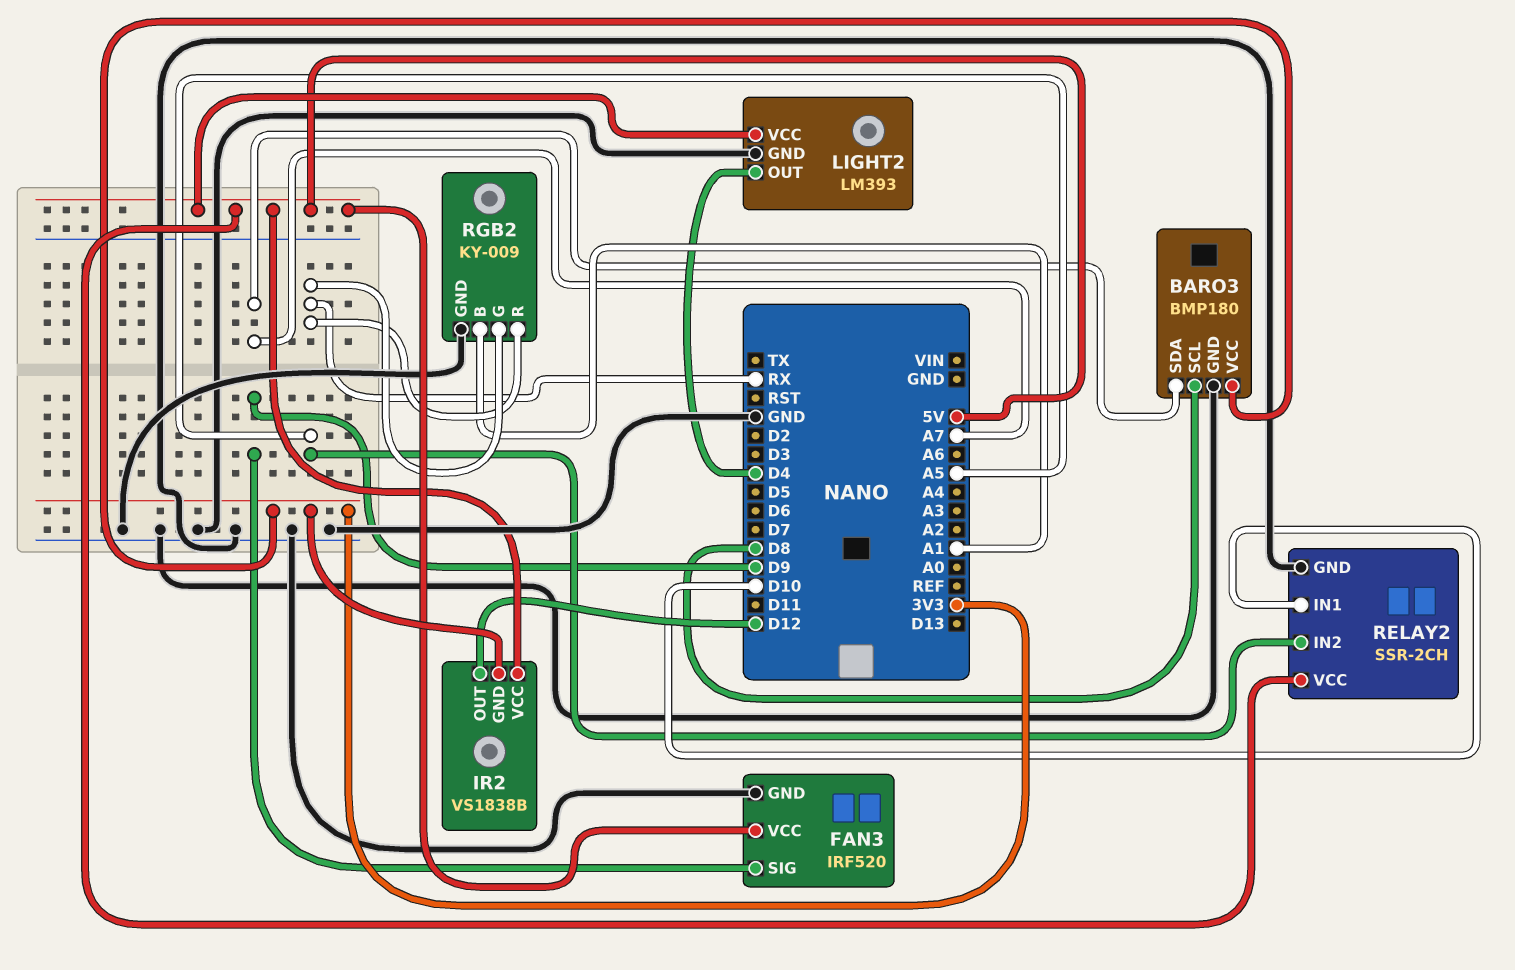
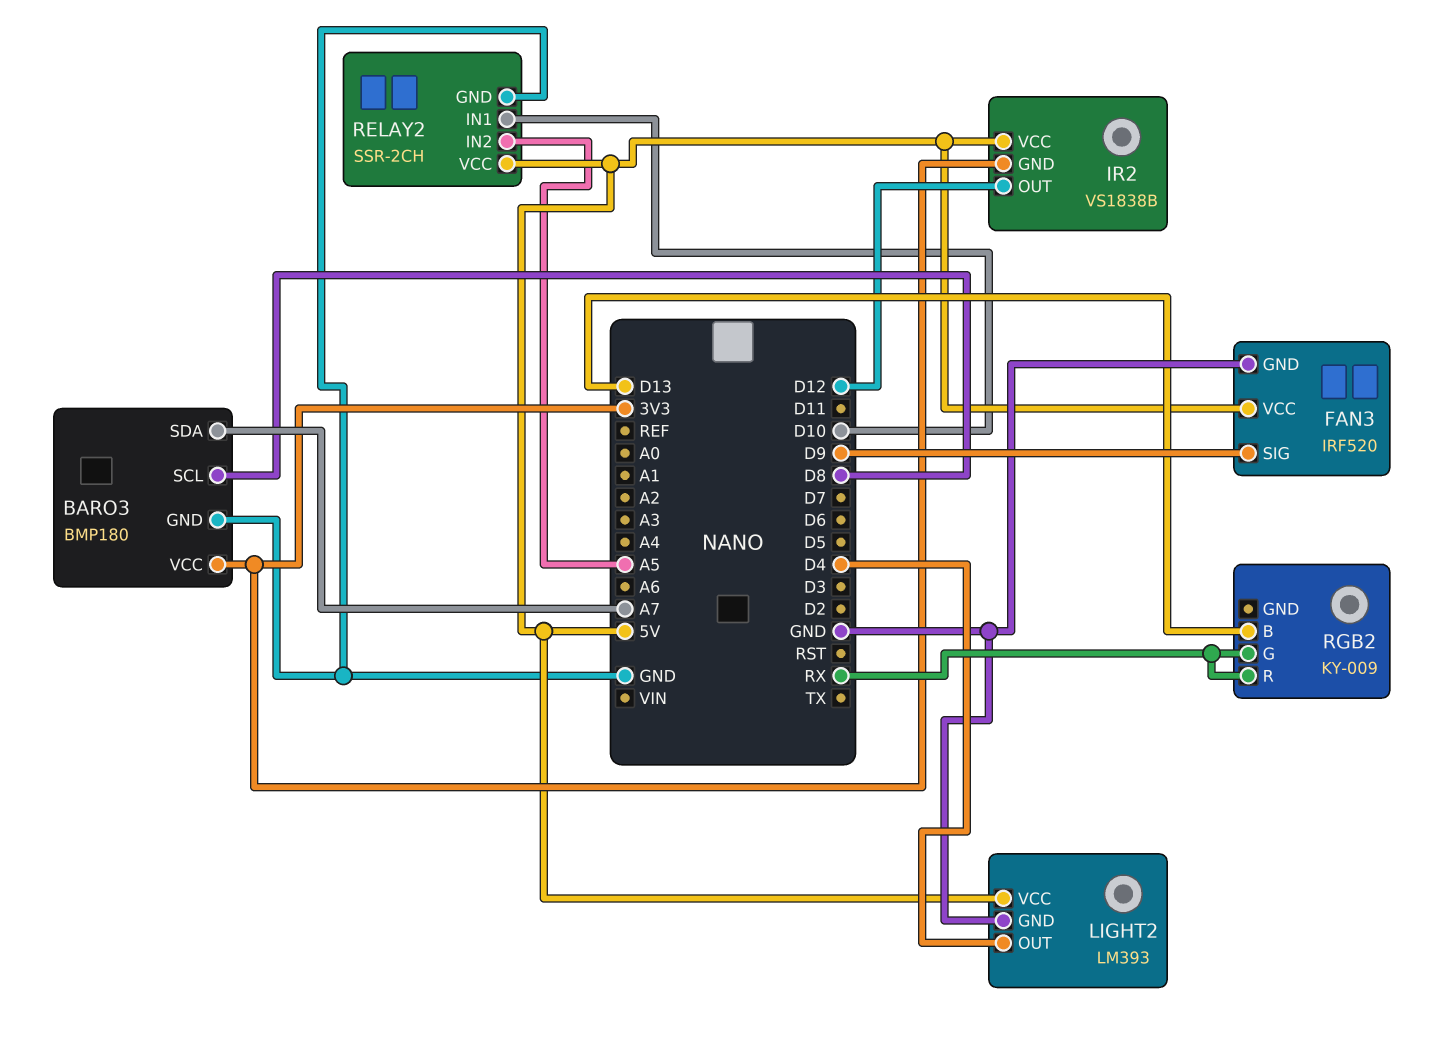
RGB2 pin B: A1 -> D13
RGB2 pin GND: GND -> none

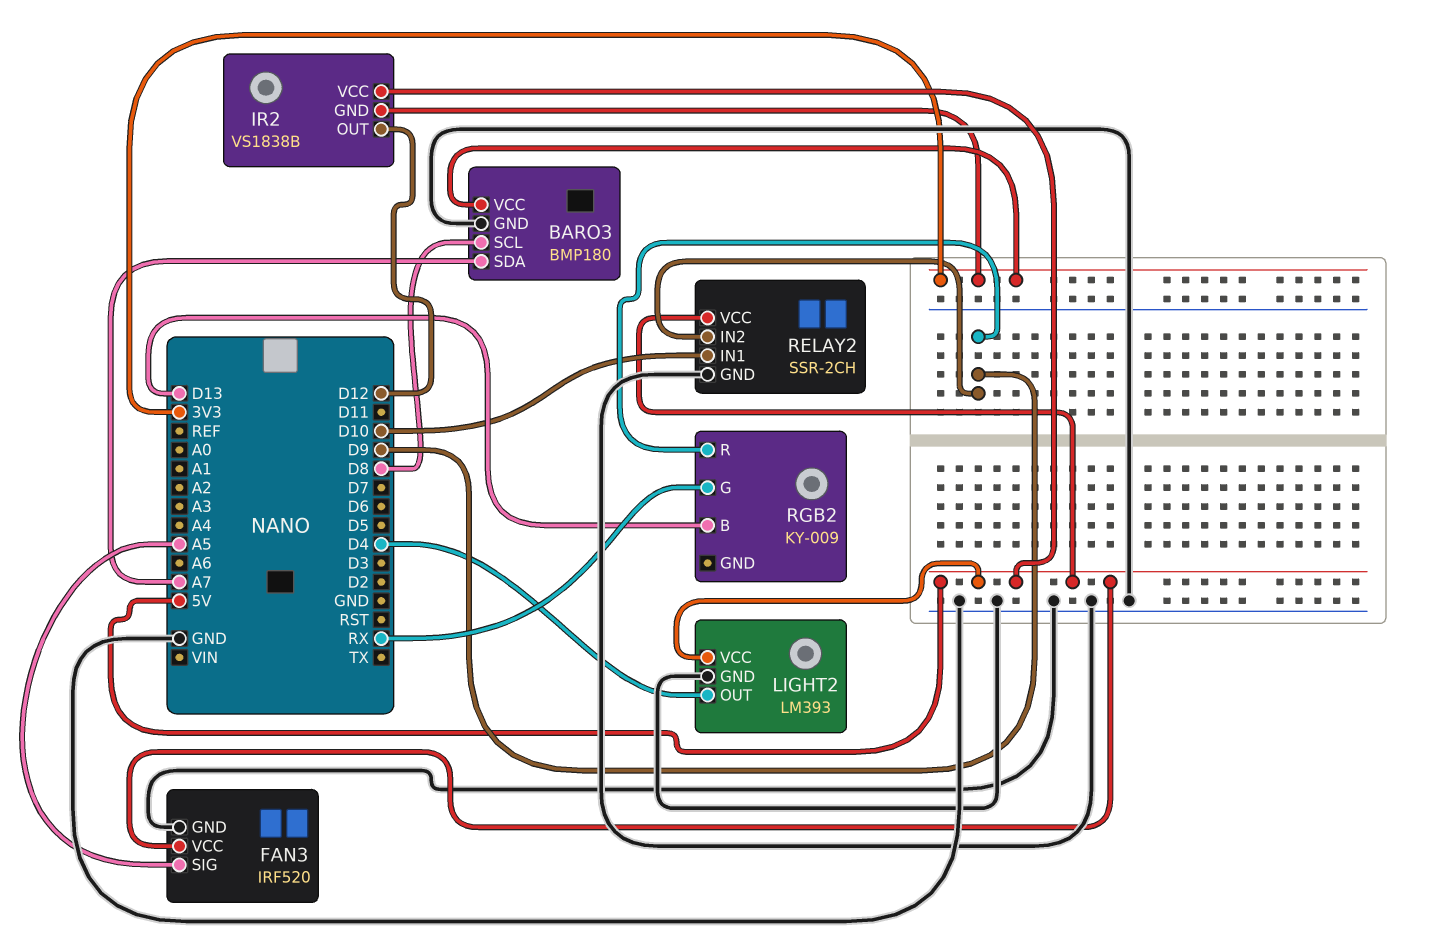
FAN3 pin SIG: D9 -> A5
RELAY2 pin IN2: A5 -> D9
RGB2 pin R: RX -> D9

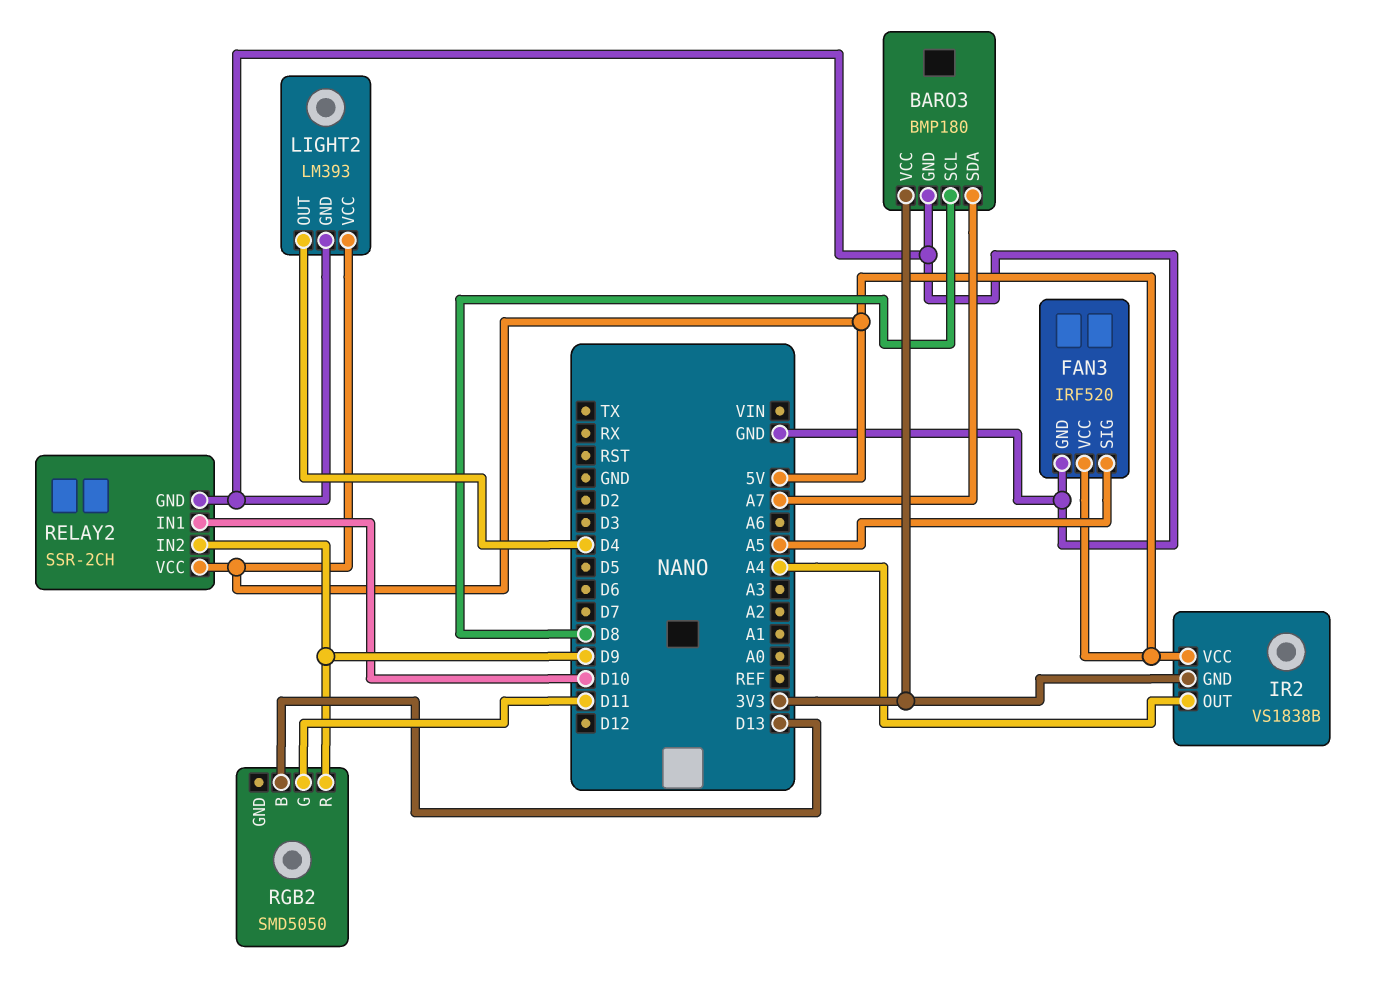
IR2 pin OUT: D12 -> A4
RGB2: KY-009 -> SMD5050
RGB2 pin G: RX -> D11

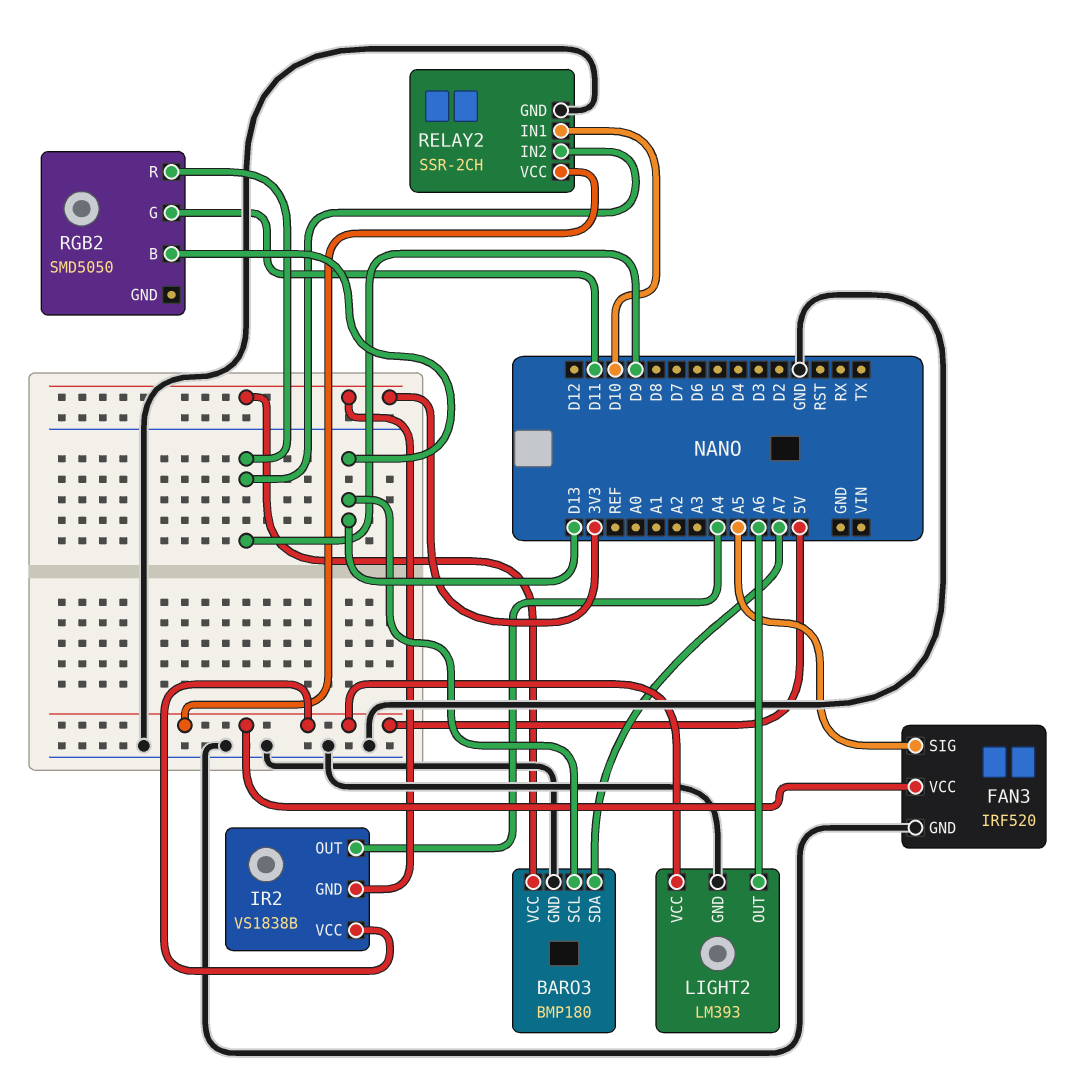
BARO3 pin SCL: D8 -> D13
LIGHT2 pin OUT: D4 -> A6

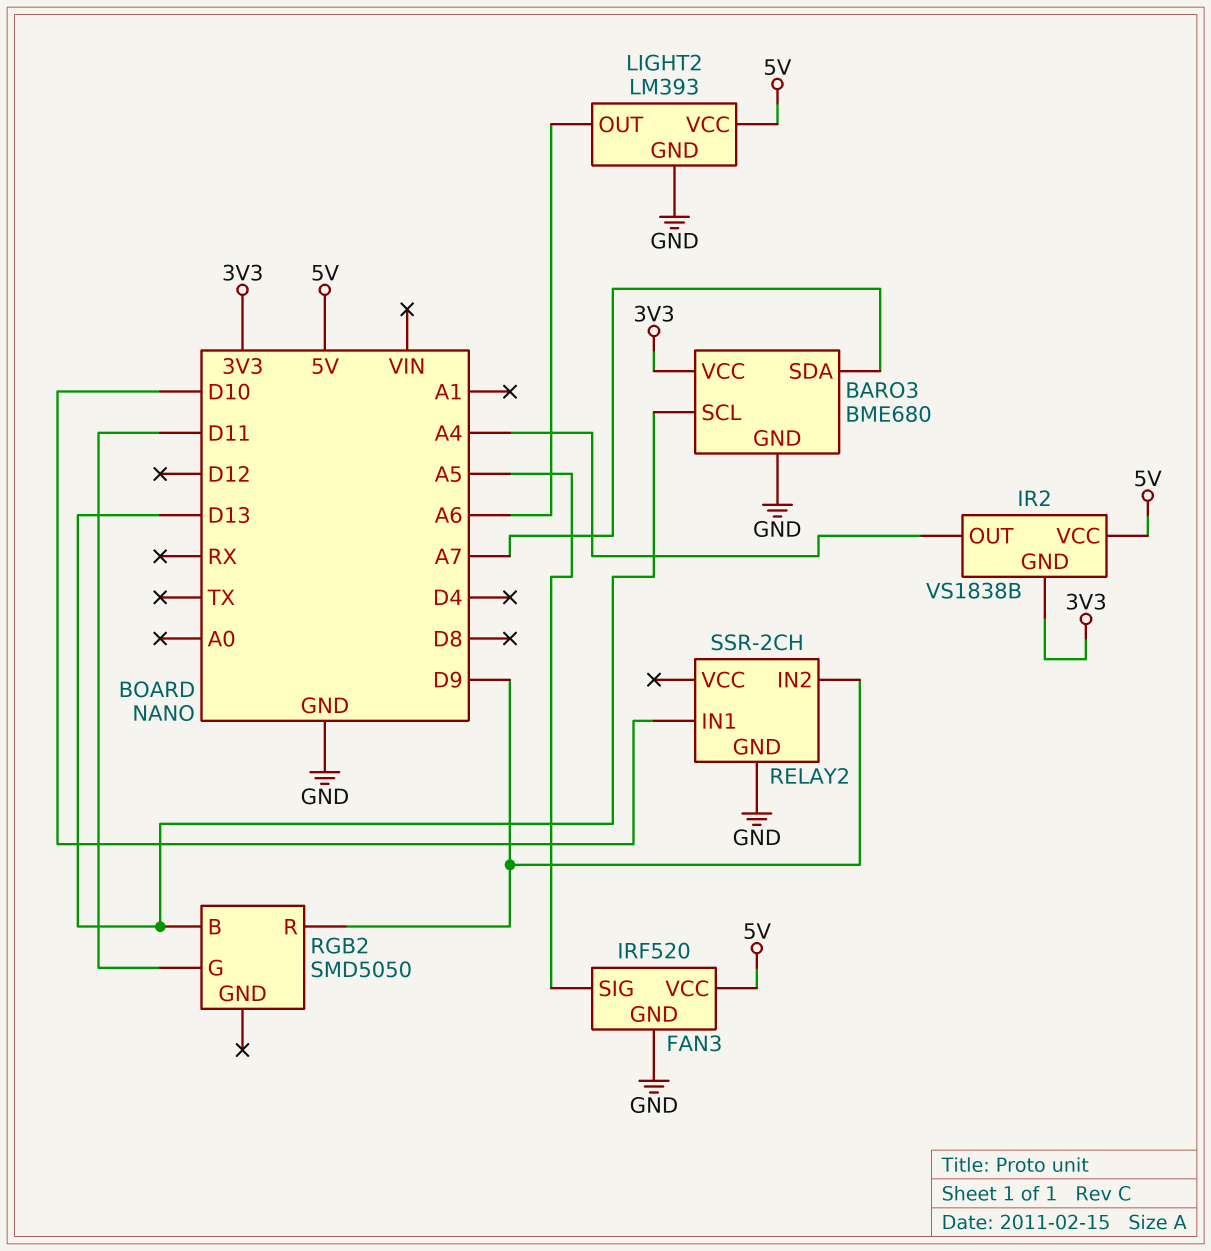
BARO3: BMP180 -> BME680
RELAY2 pin VCC: 5V -> none

